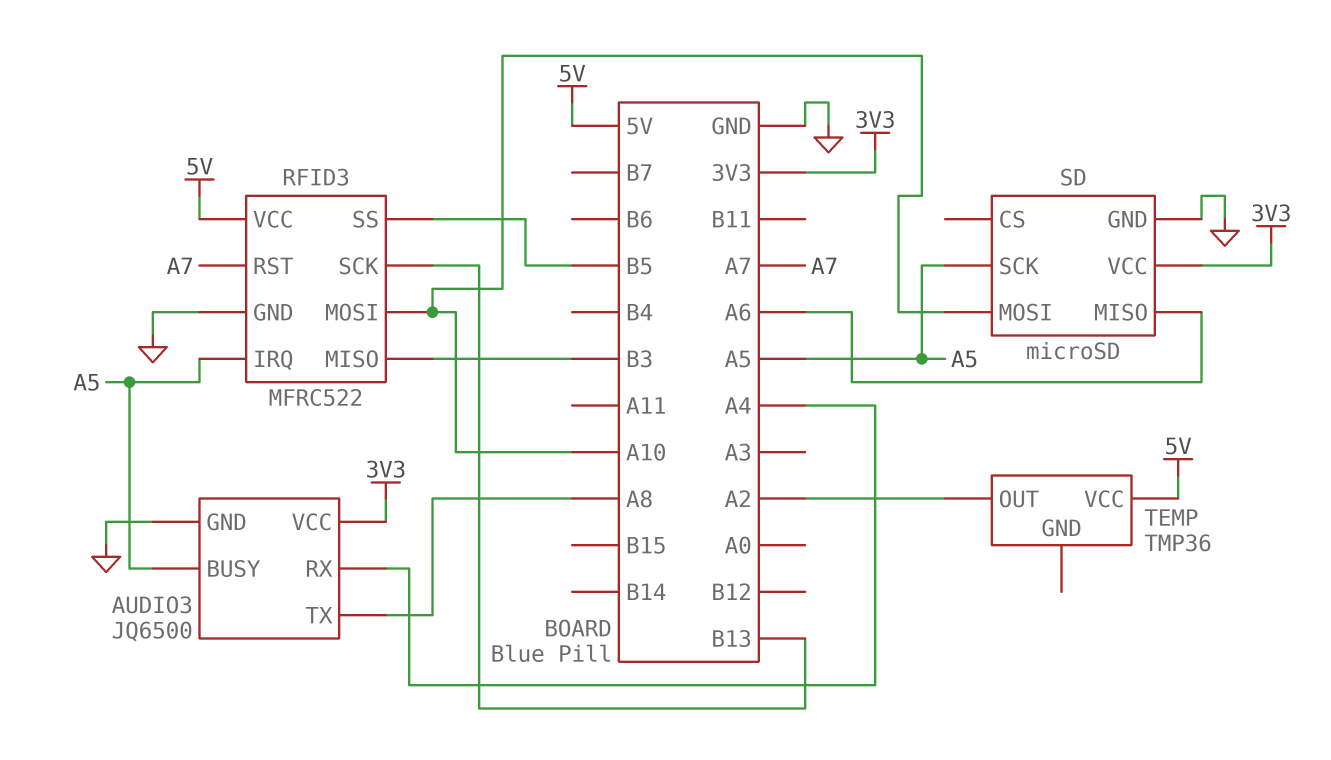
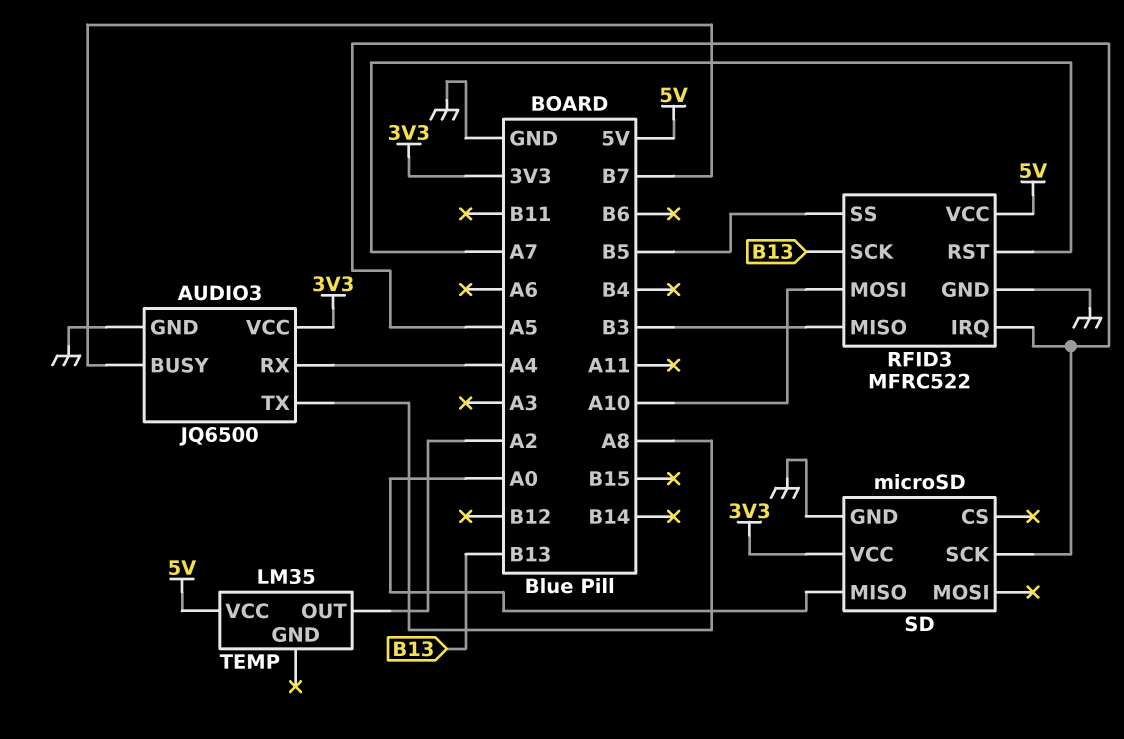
AUDIO3 pin BUSY: A5 -> B7
SD pin MISO: A6 -> A0
SD pin MOSI: A10 -> none
TEMP: TMP36 -> LM35

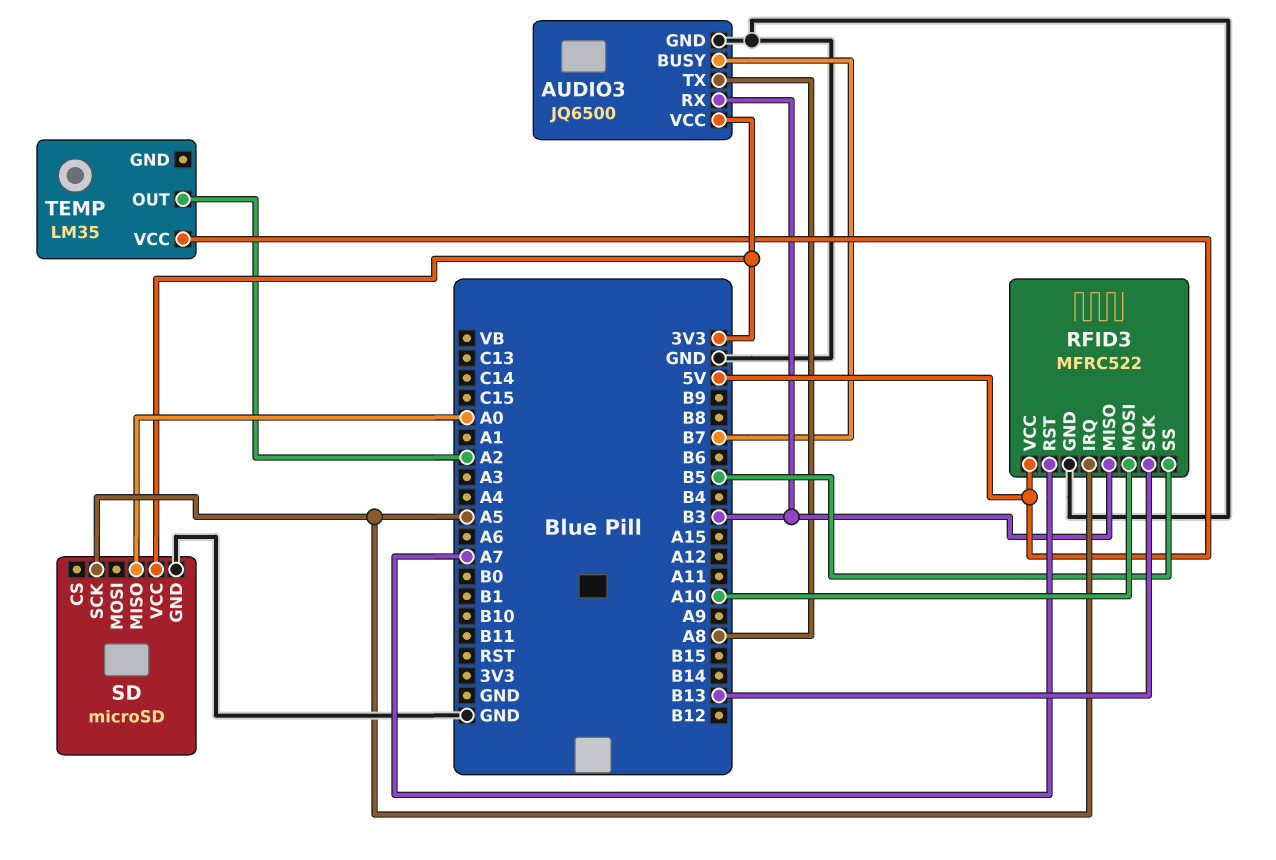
AUDIO3 pin RX: A4 -> B3

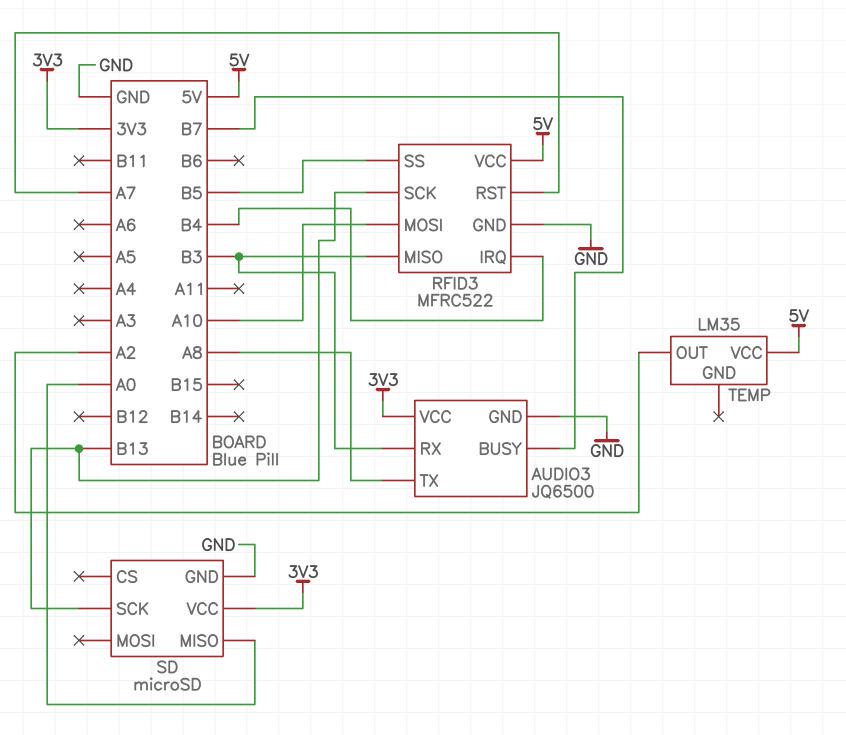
RFID3 pin IRQ: A5 -> B4
SD pin SCK: A5 -> B13

